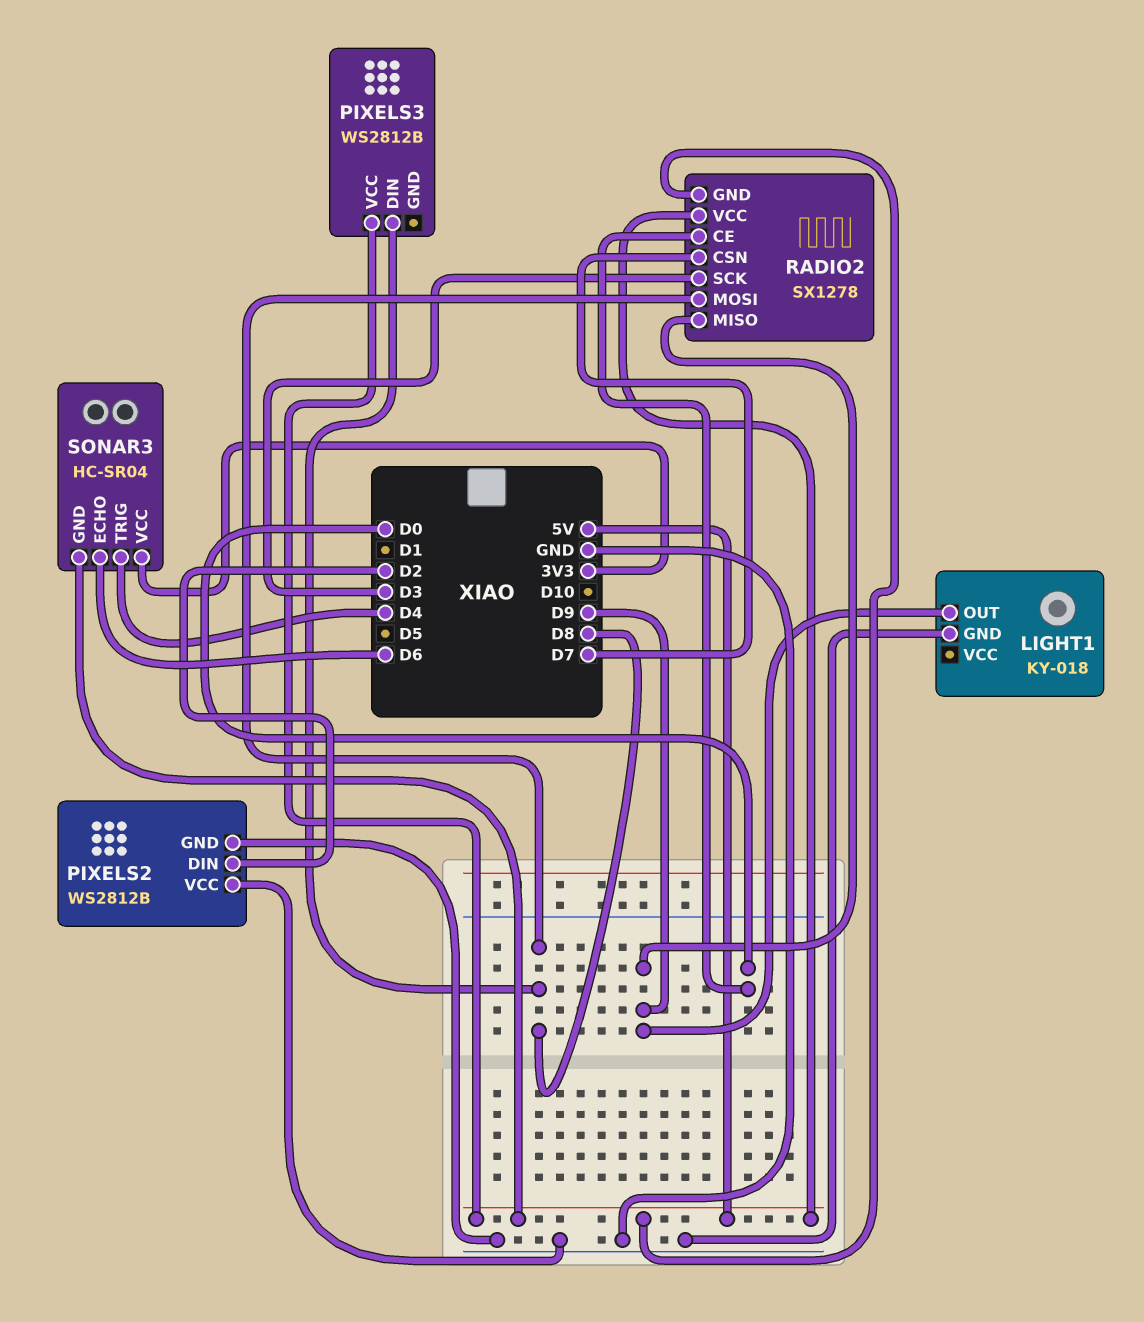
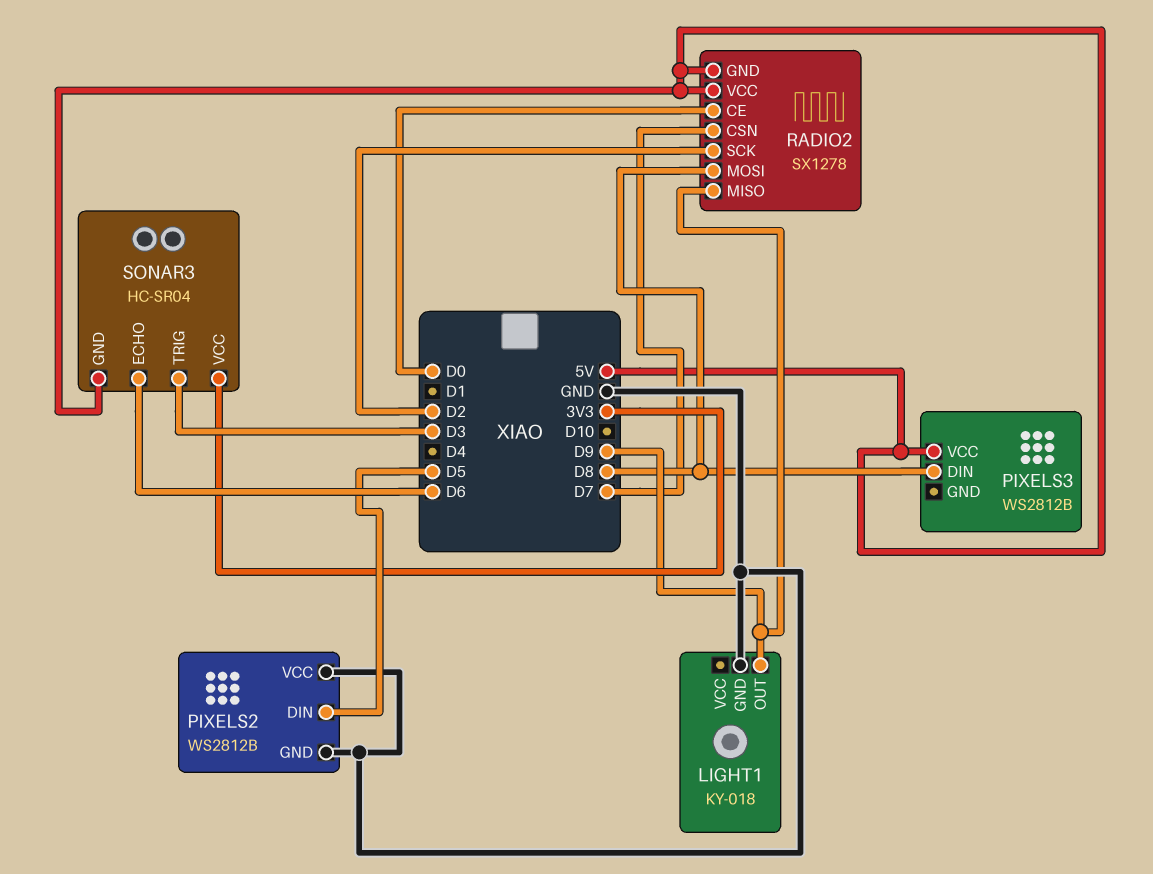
PIXELS2 pin DIN: D2 -> D5
RADIO2 pin SCK: D3 -> D2
SONAR3 pin TRIG: D4 -> D3

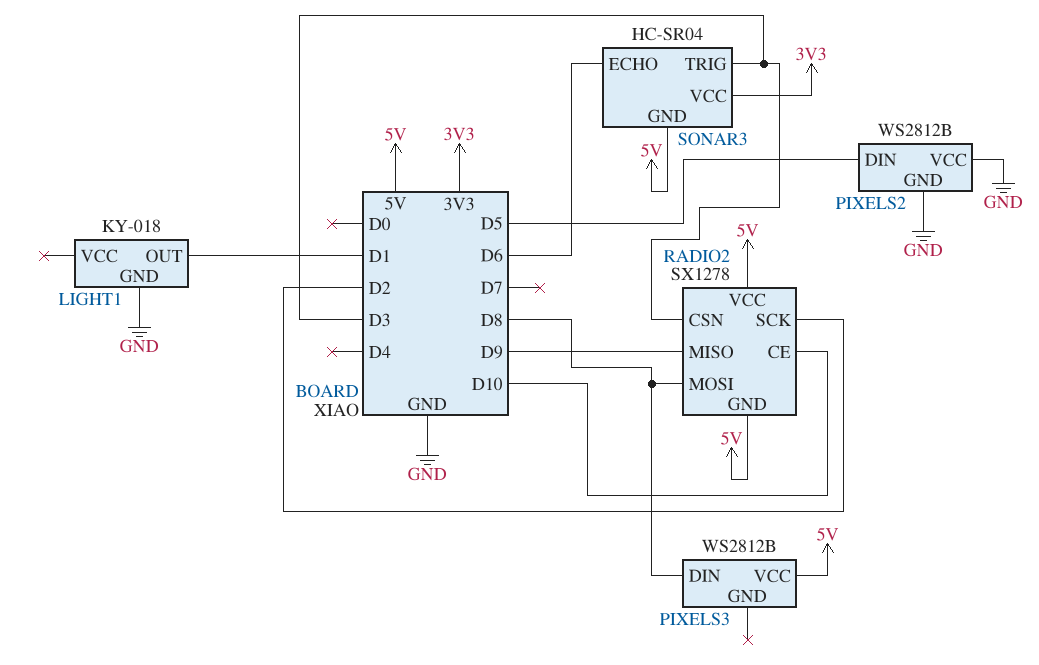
LIGHT1 pin OUT: D9 -> D1
RADIO2 pin CE: D0 -> D10
RADIO2 pin CSN: D7 -> D3

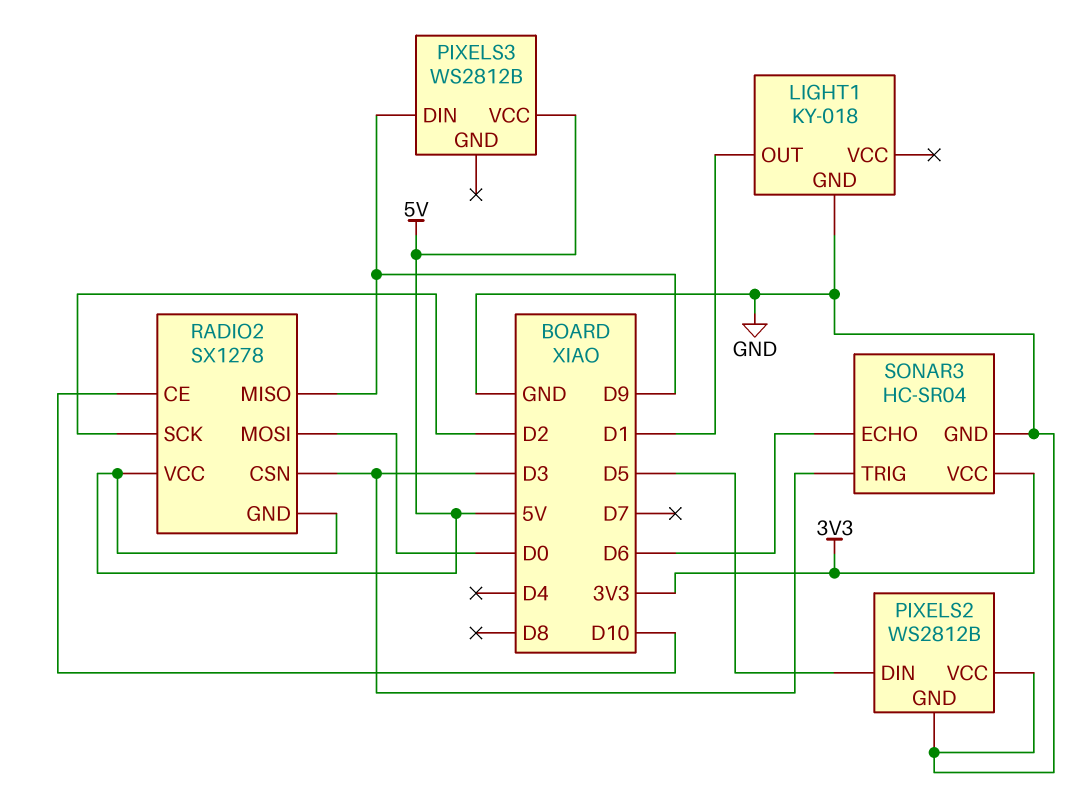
PIXELS3 pin DIN: D8 -> D9
RADIO2 pin MOSI: D8 -> D0
SONAR3 pin GND: 5V -> GND

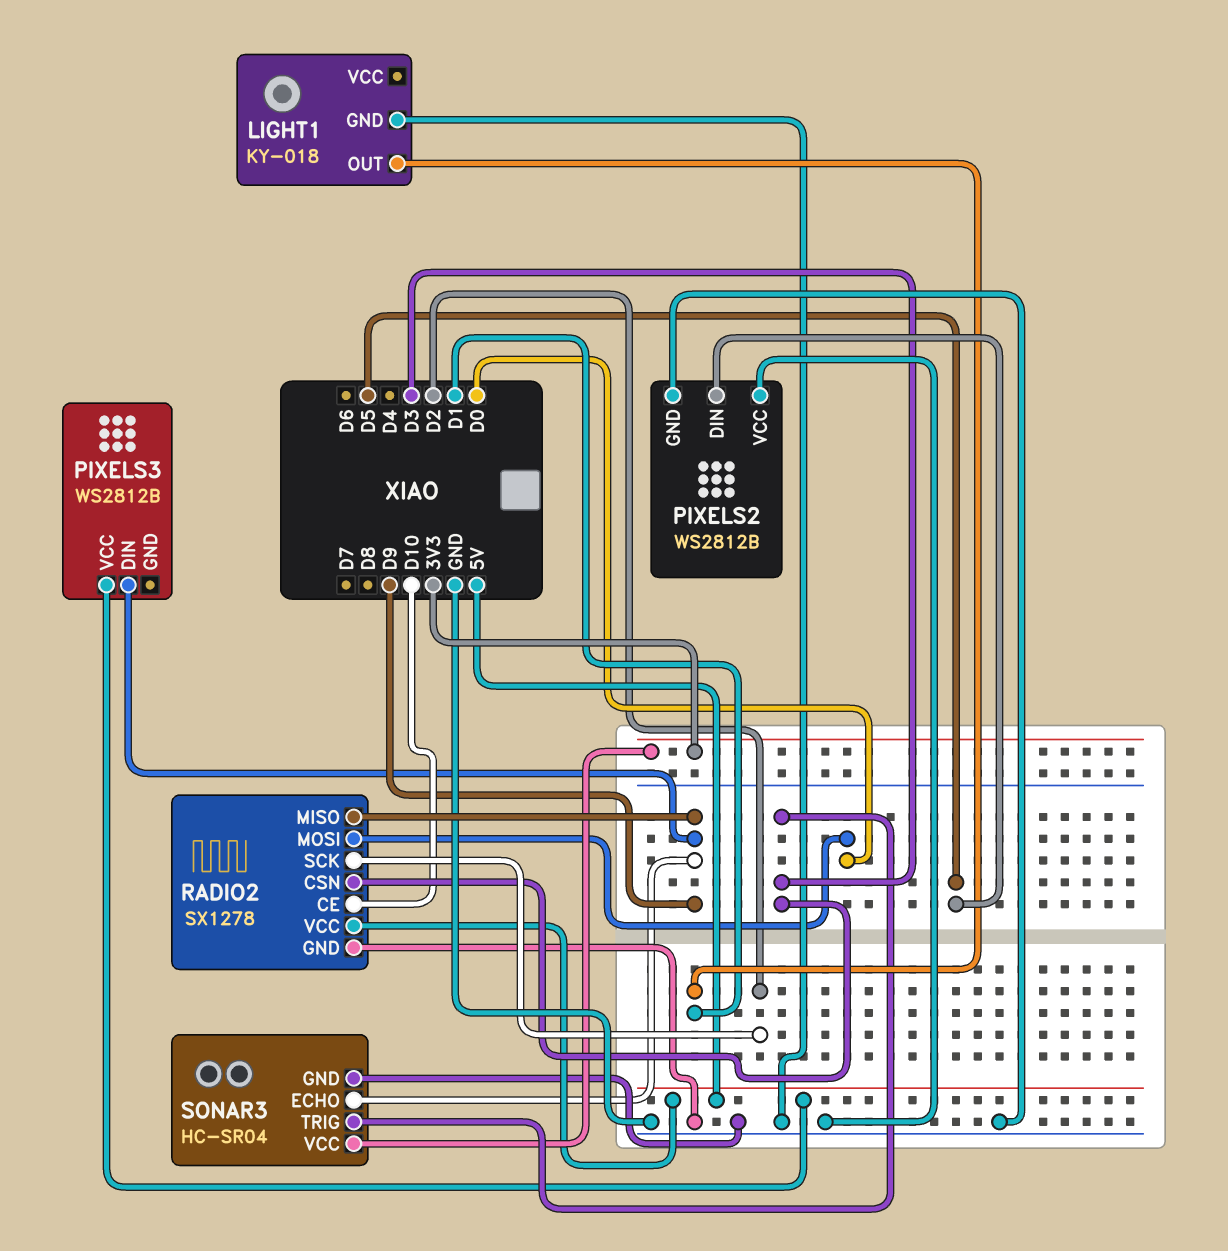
RADIO2 pin GND: 5V -> GND
SONAR3 pin ECHO: D6 -> D9

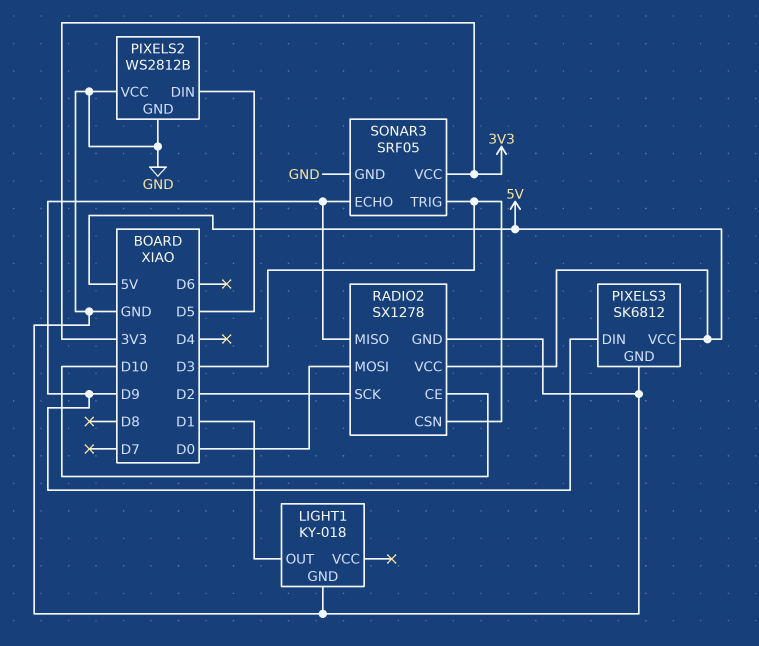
PIXELS3: WS2812B -> SK6812
PIXELS3 pin GND: none -> GND
SONAR3: HC-SR04 -> SRF05

